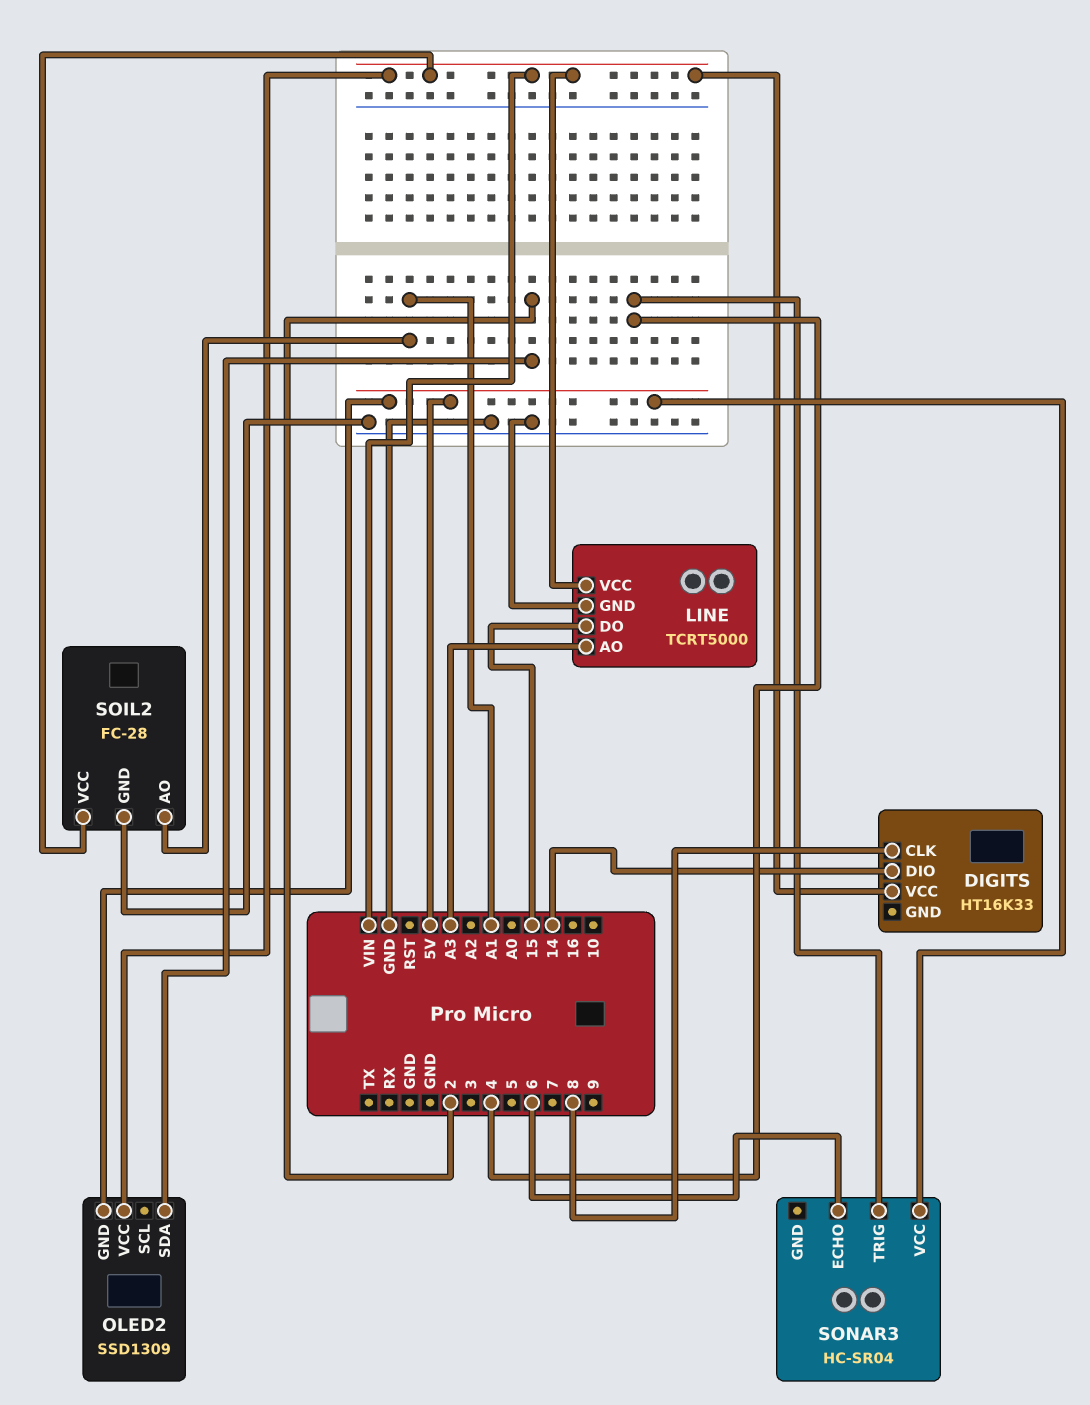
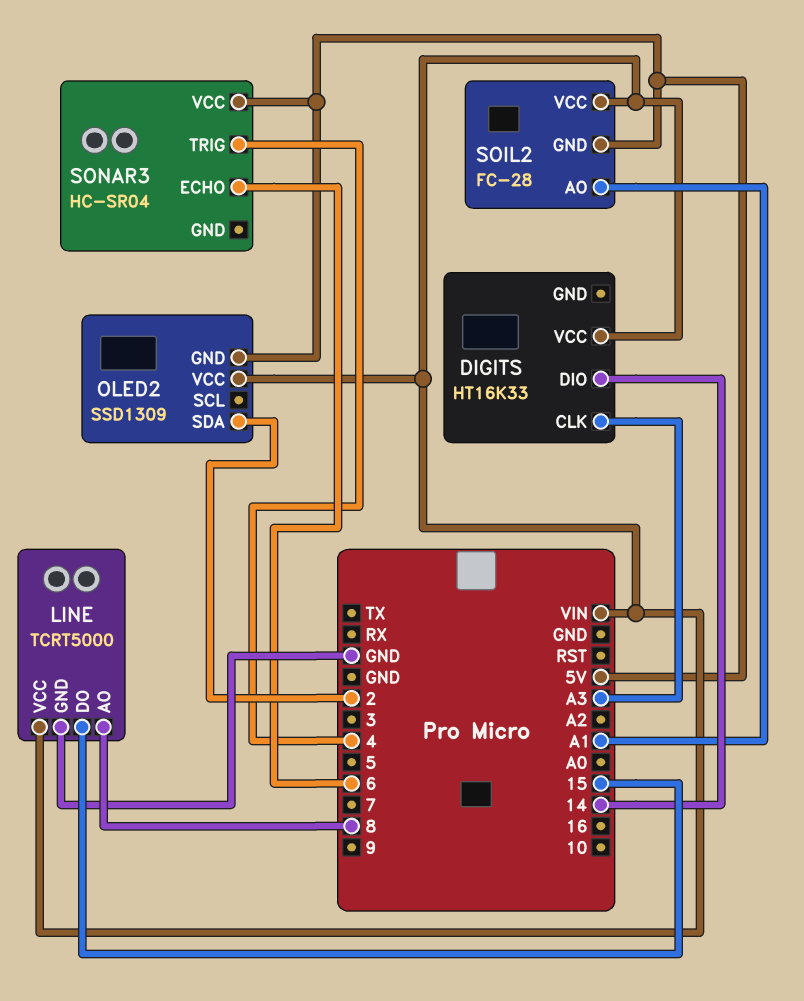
DIGITS pin CLK: 8 -> A3
LINE pin AO: A3 -> 8
SOIL2 pin GND: GND -> 5V

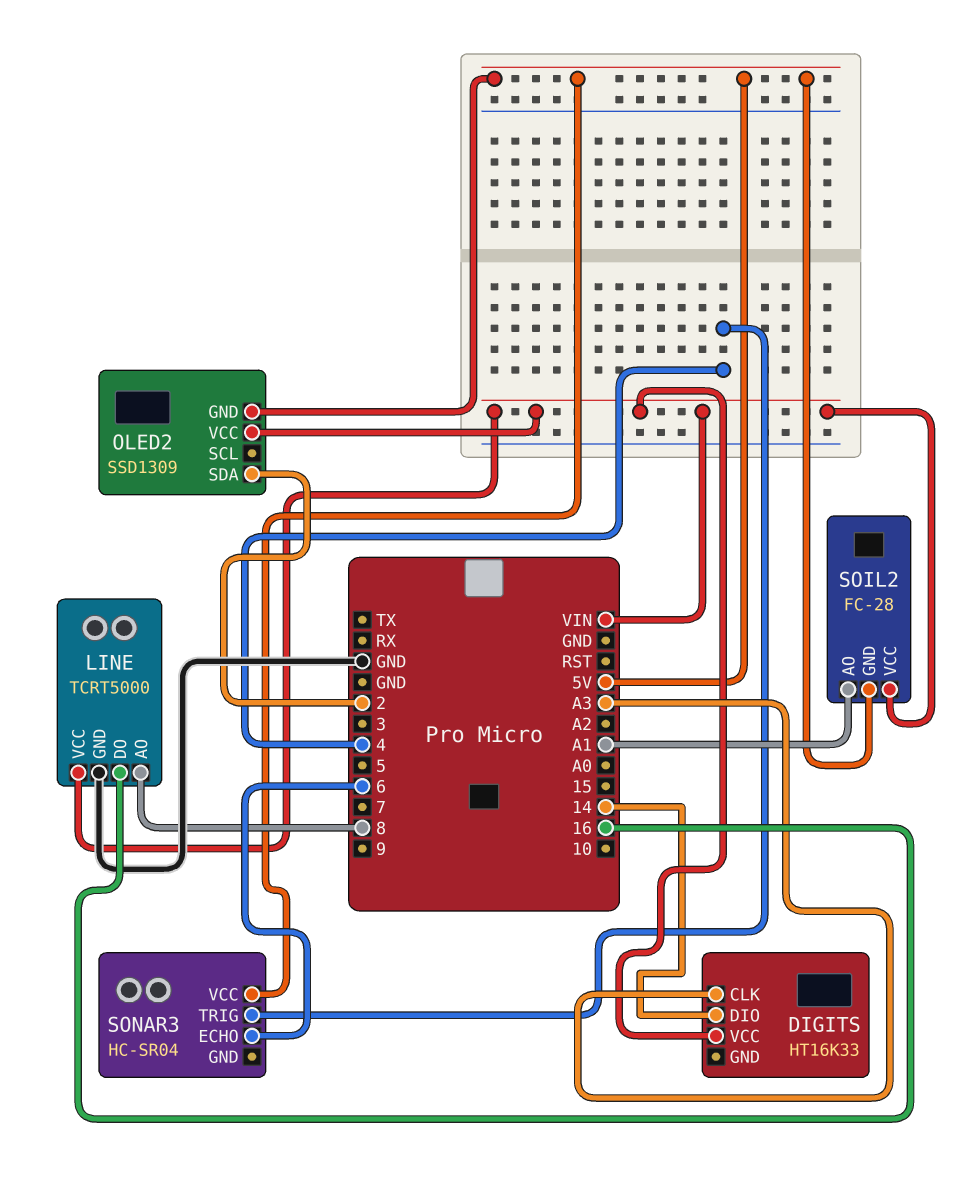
LINE pin DO: 15 -> 16

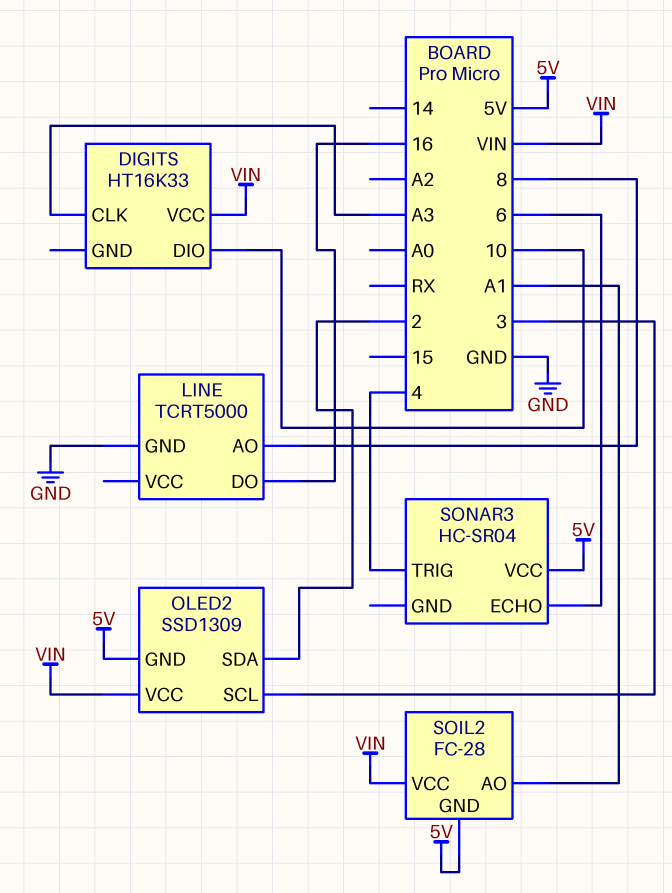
DIGITS pin DIO: 14 -> 10
LINE pin VCC: VIN -> none
OLED2 pin SCL: none -> 3

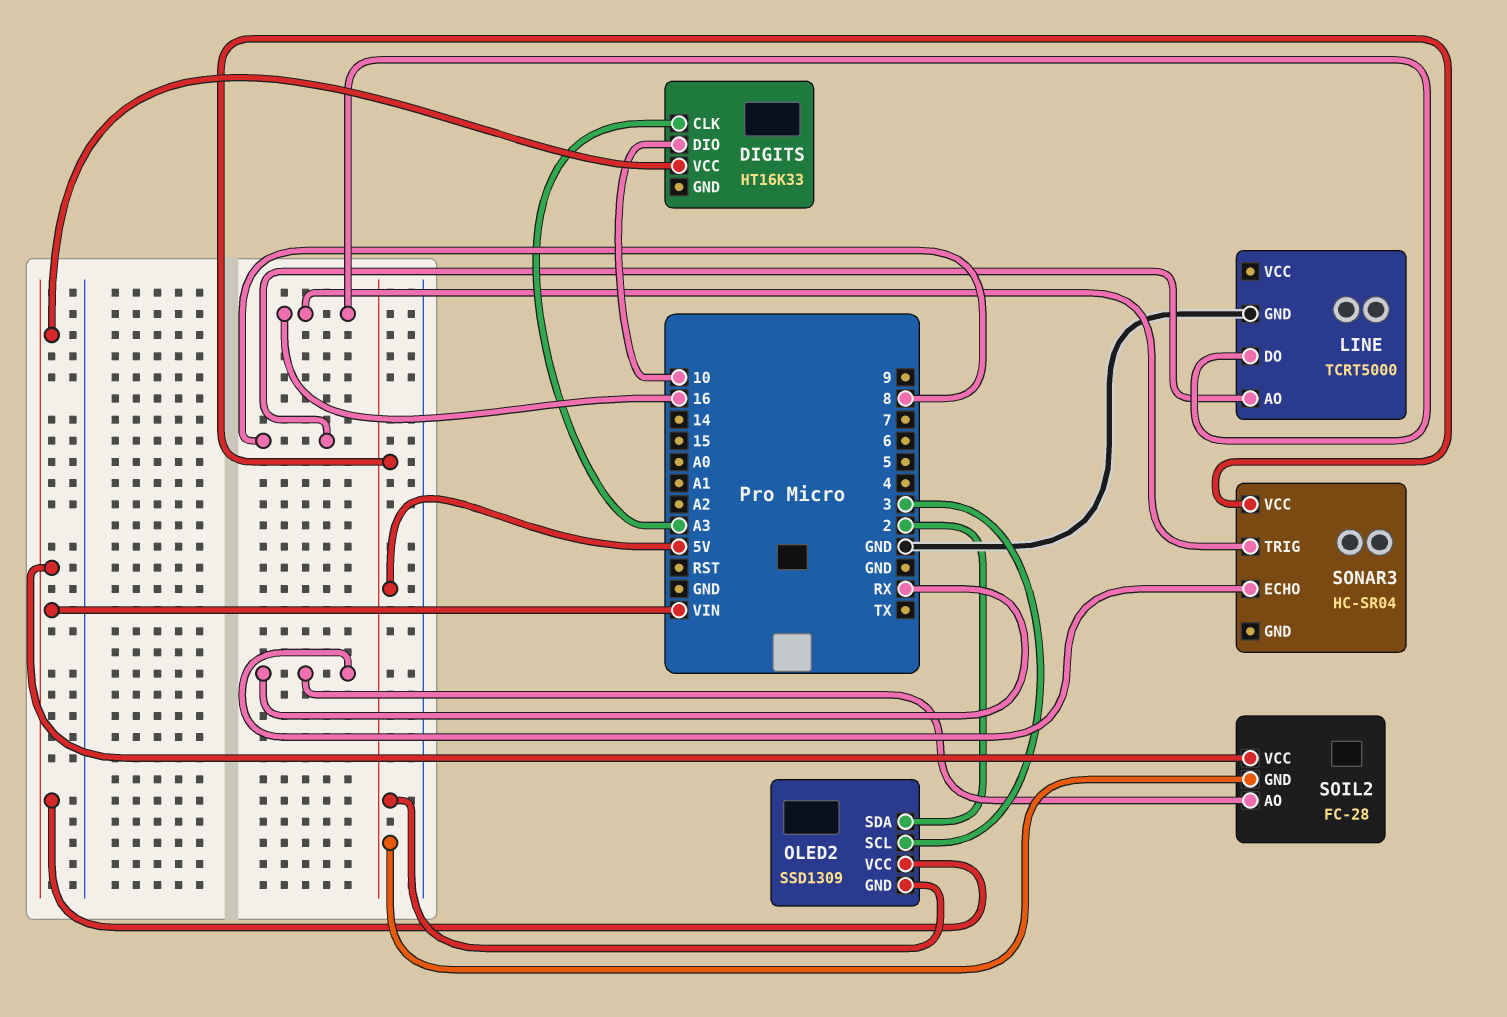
SOIL2 pin AO: A1 -> RX
SONAR3 pin ECHO: 6 -> RX
SONAR3 pin TRIG: 4 -> 16

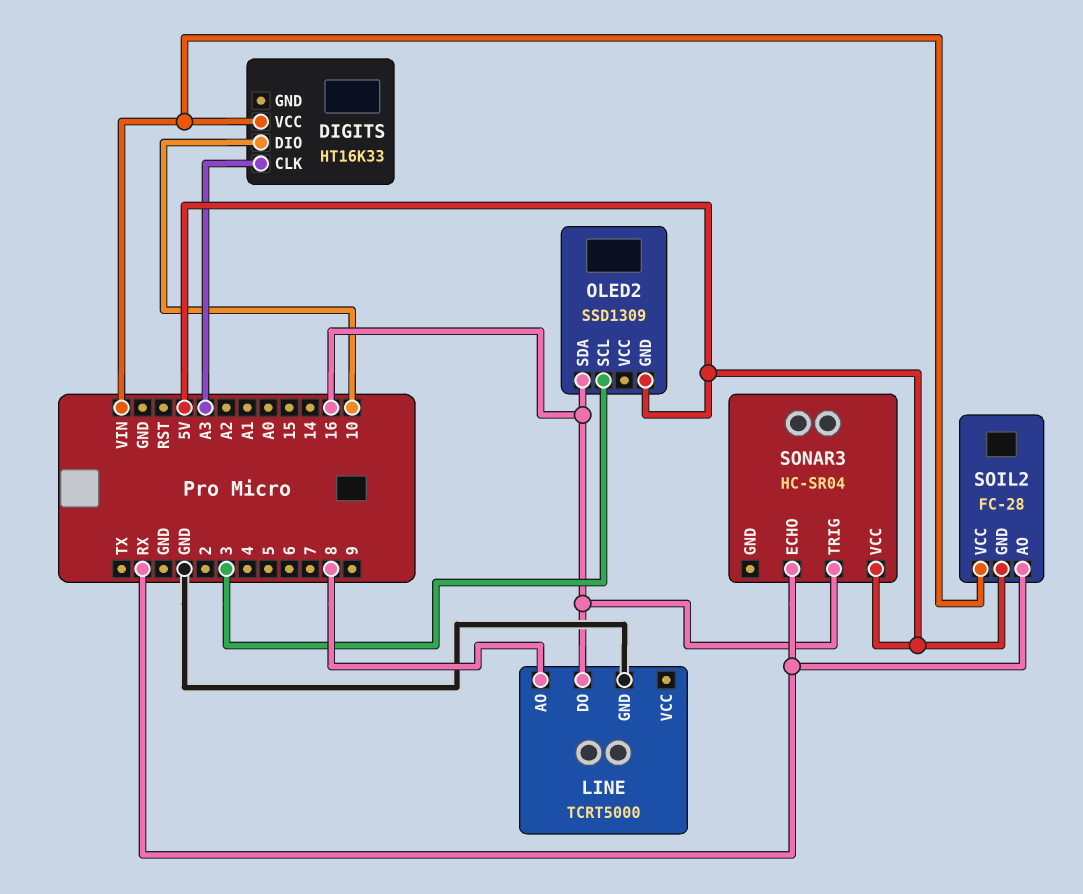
OLED2 pin SDA: 2 -> 16
OLED2 pin VCC: VIN -> none

